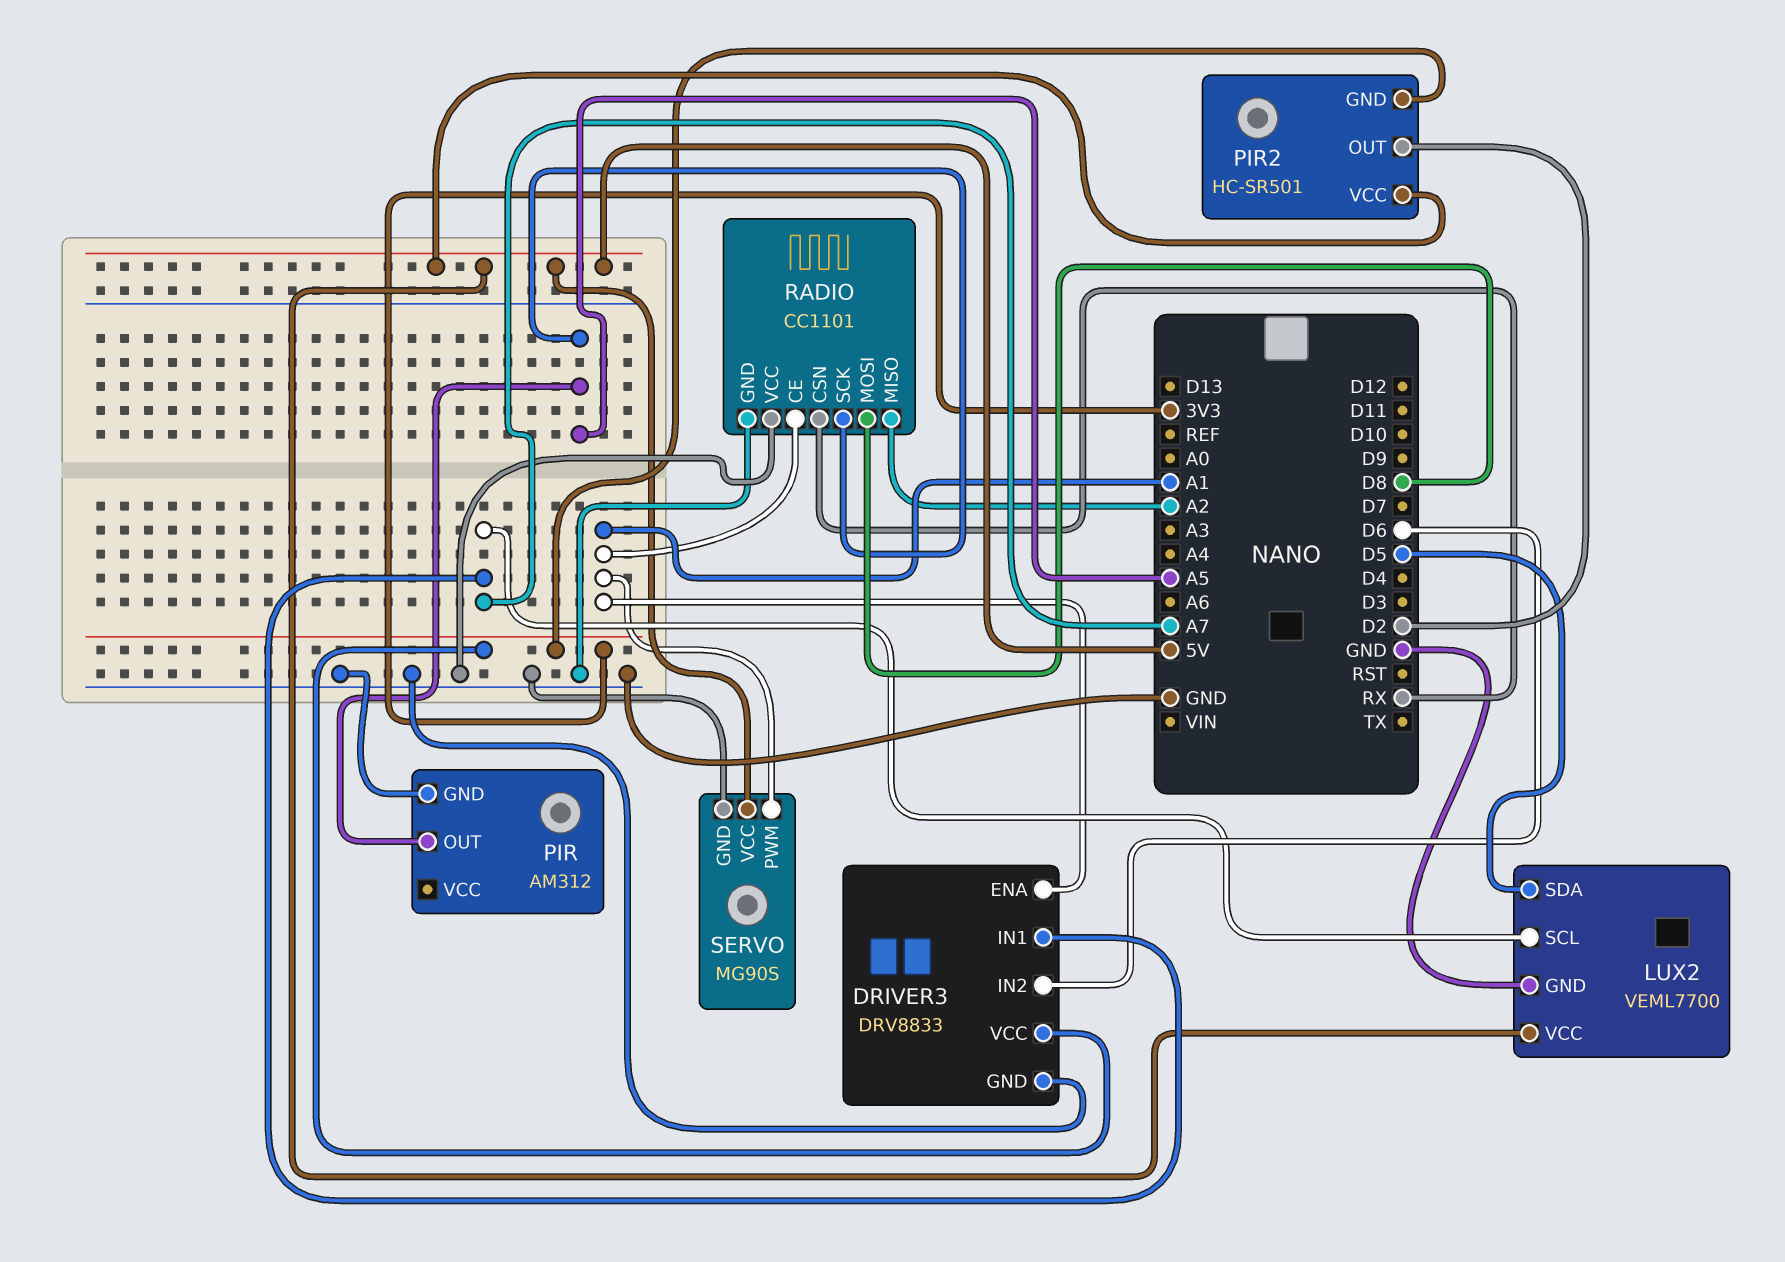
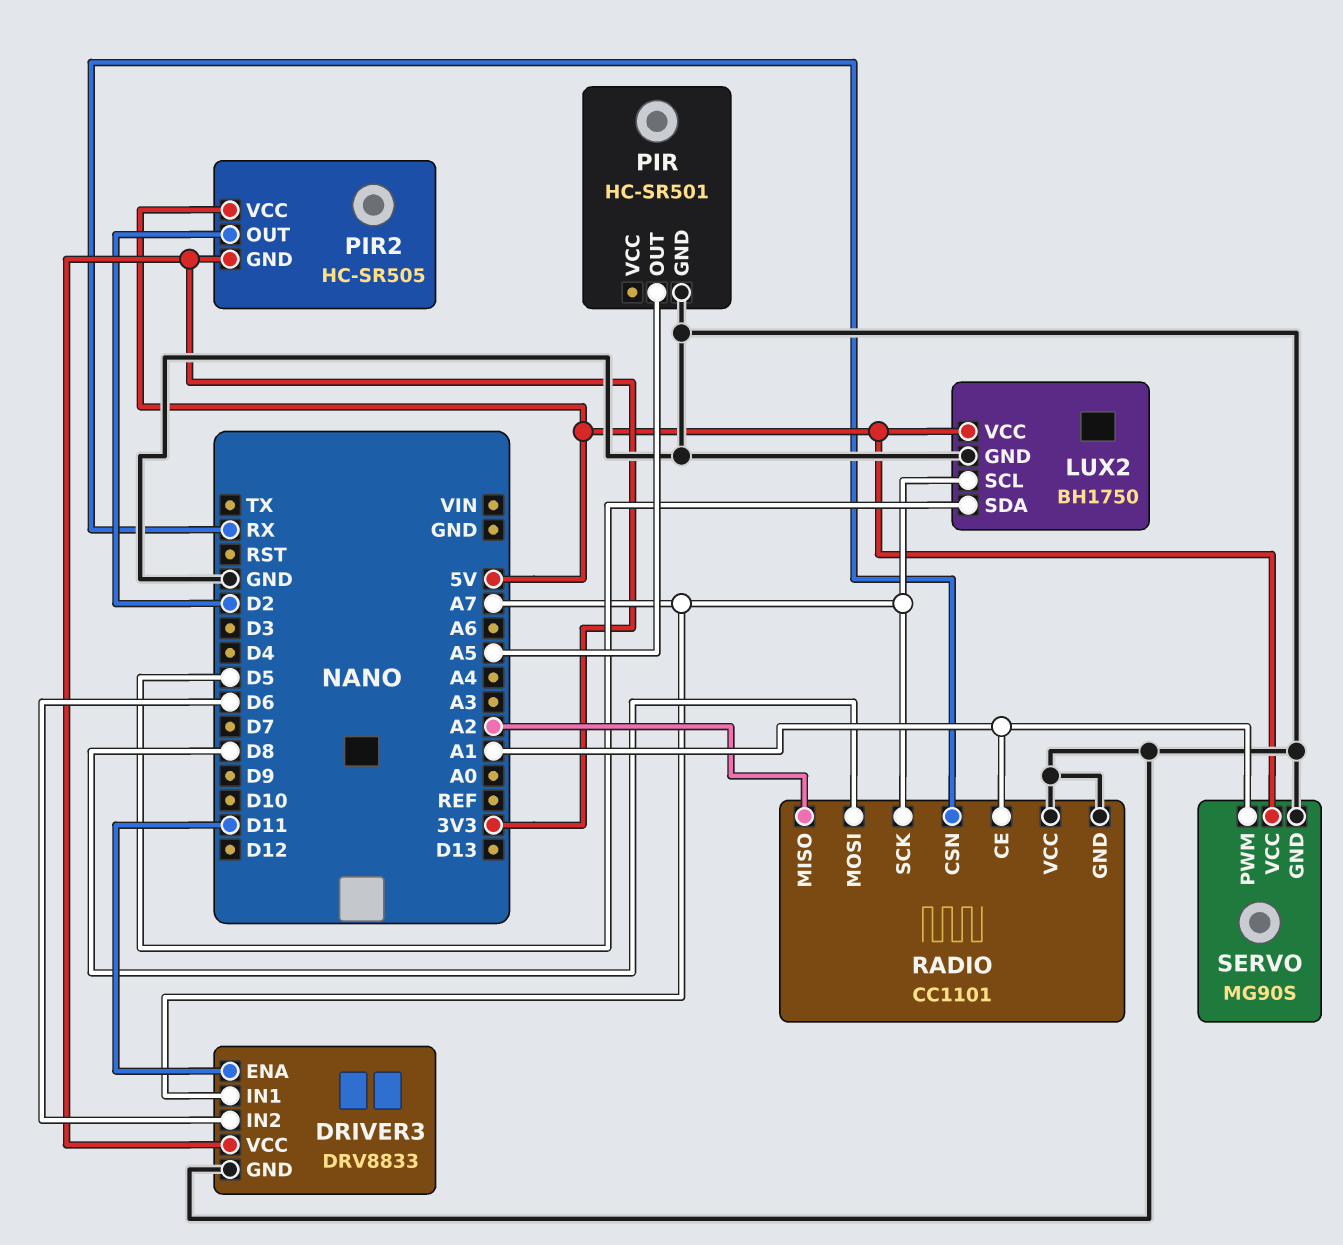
DRIVER3 pin ENA: A1 -> D11
LUX2: VEML7700 -> BH1750
PIR: AM312 -> HC-SR501
PIR2: HC-SR501 -> HC-SR505
RADIO pin SCK: A5 -> A7

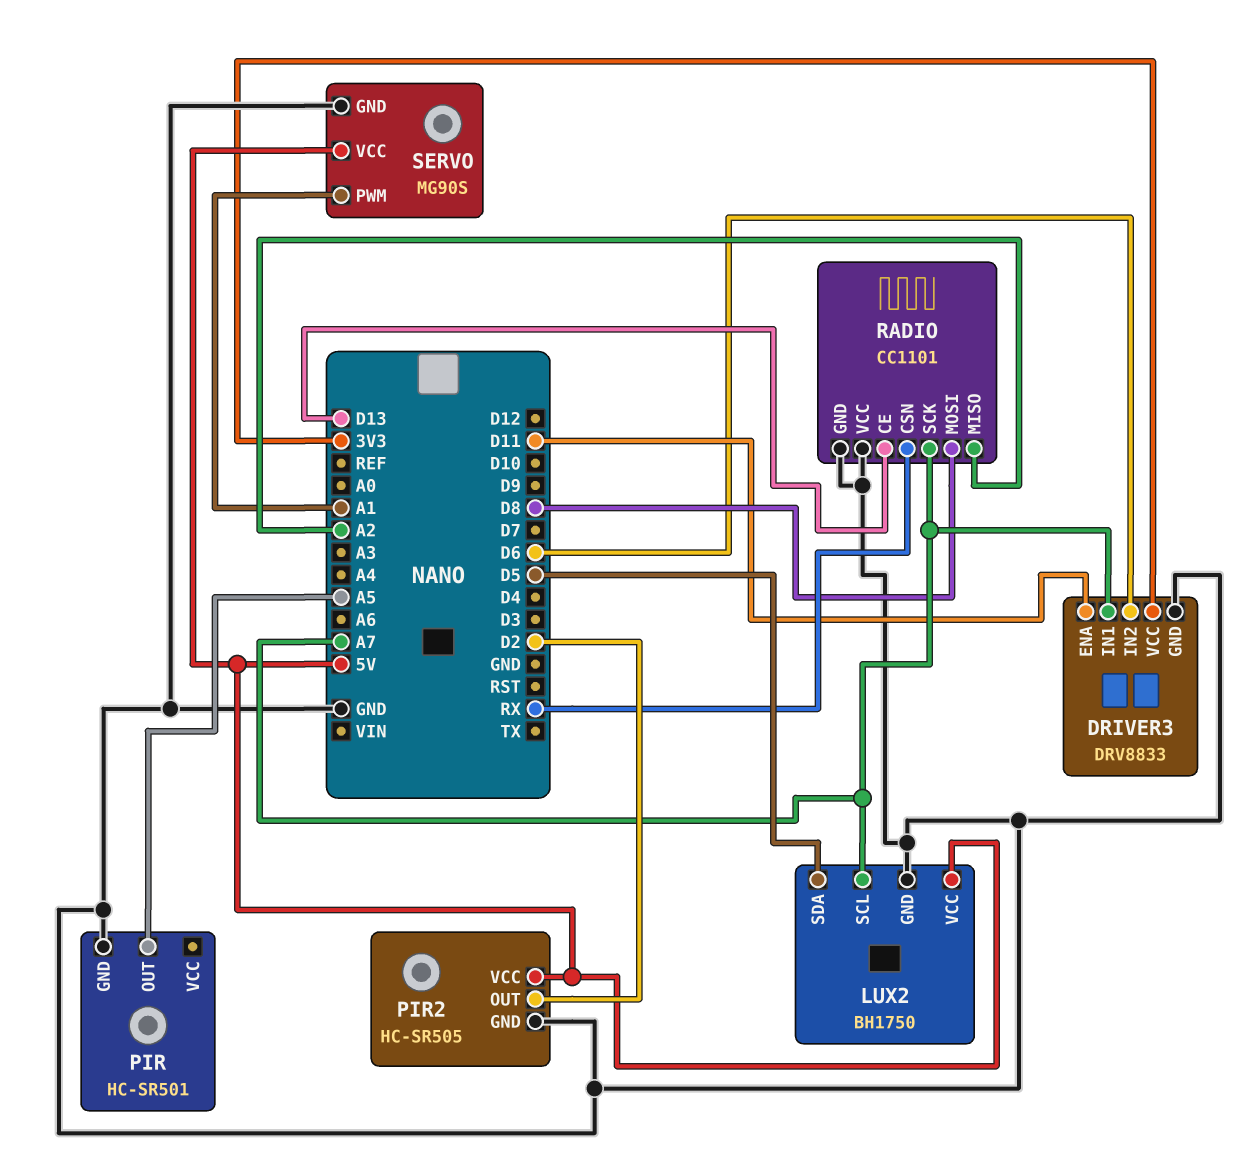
PIR2 pin GND: 3V3 -> GND
RADIO pin CE: A1 -> D13

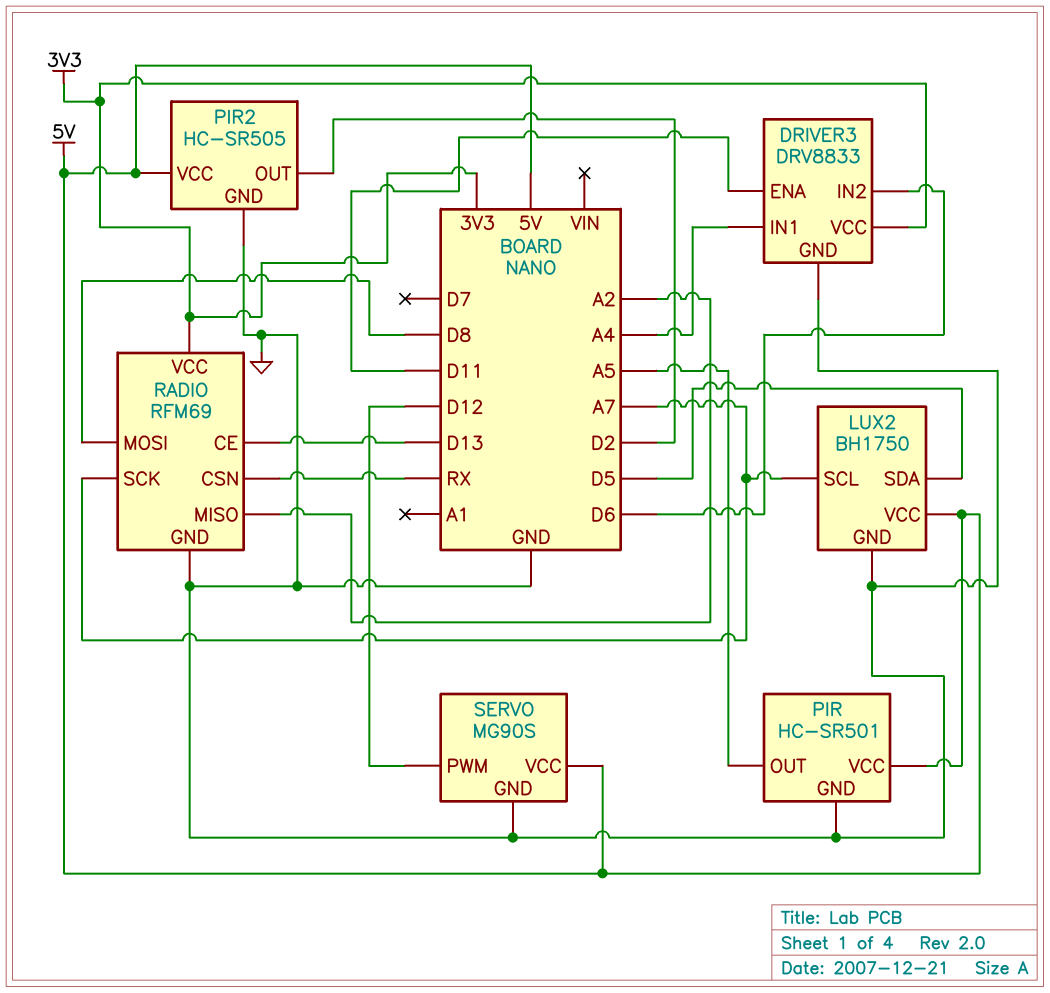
DRIVER3 pin IN1: A7 -> A4
PIR pin VCC: none -> 5V
RADIO: CC1101 -> RFM69
RADIO pin VCC: GND -> 3V3
SERVO pin PWM: A1 -> D12

